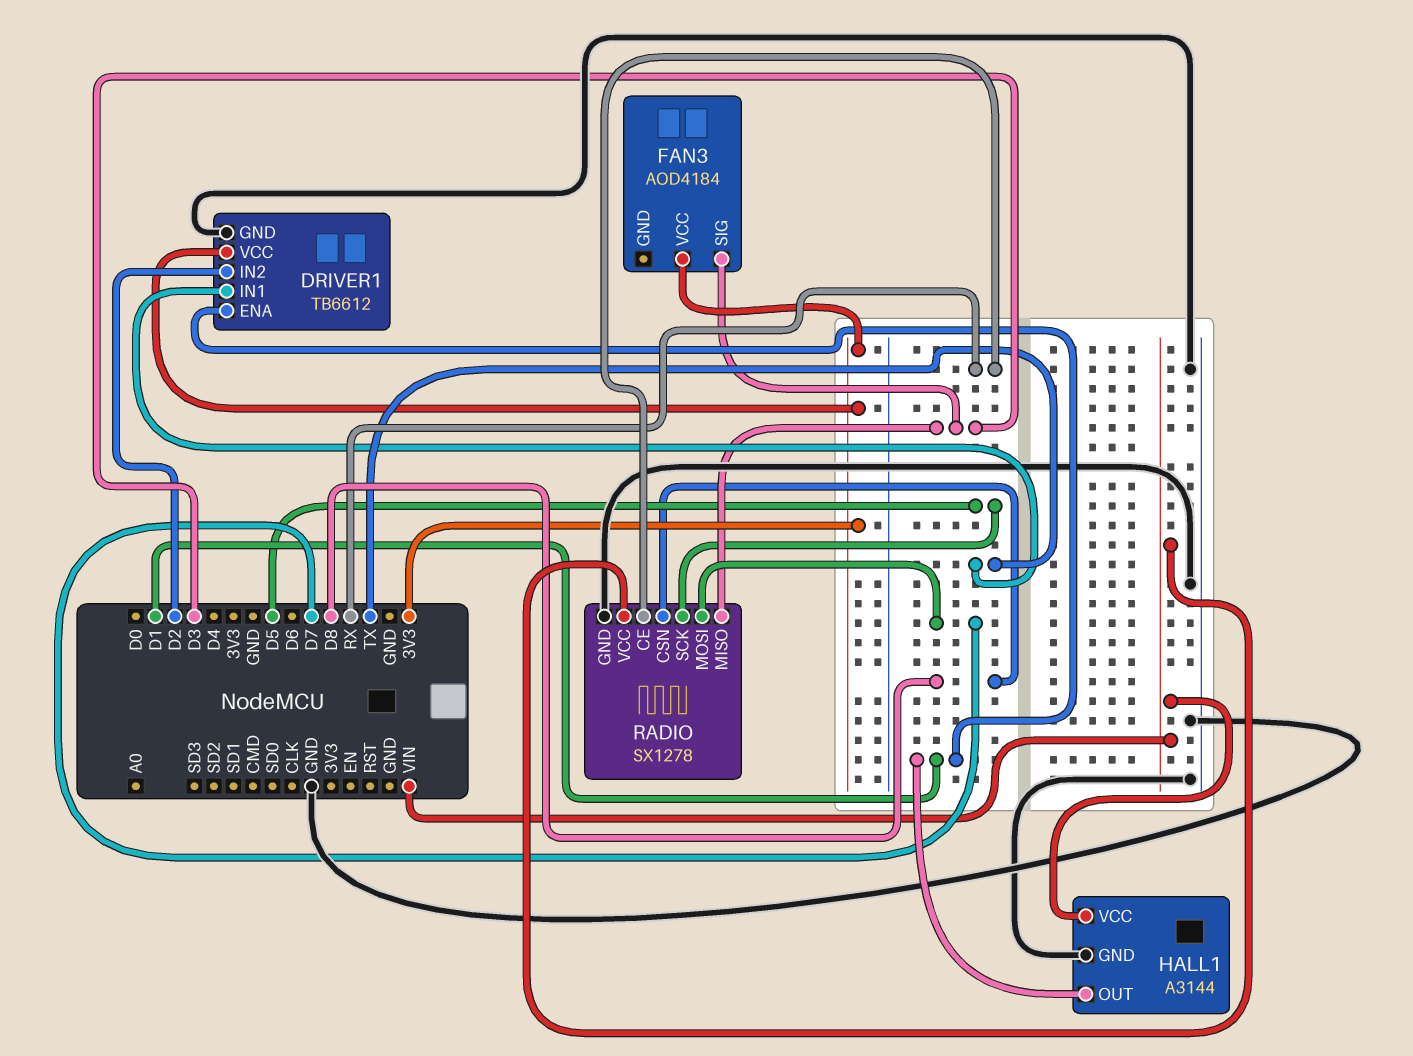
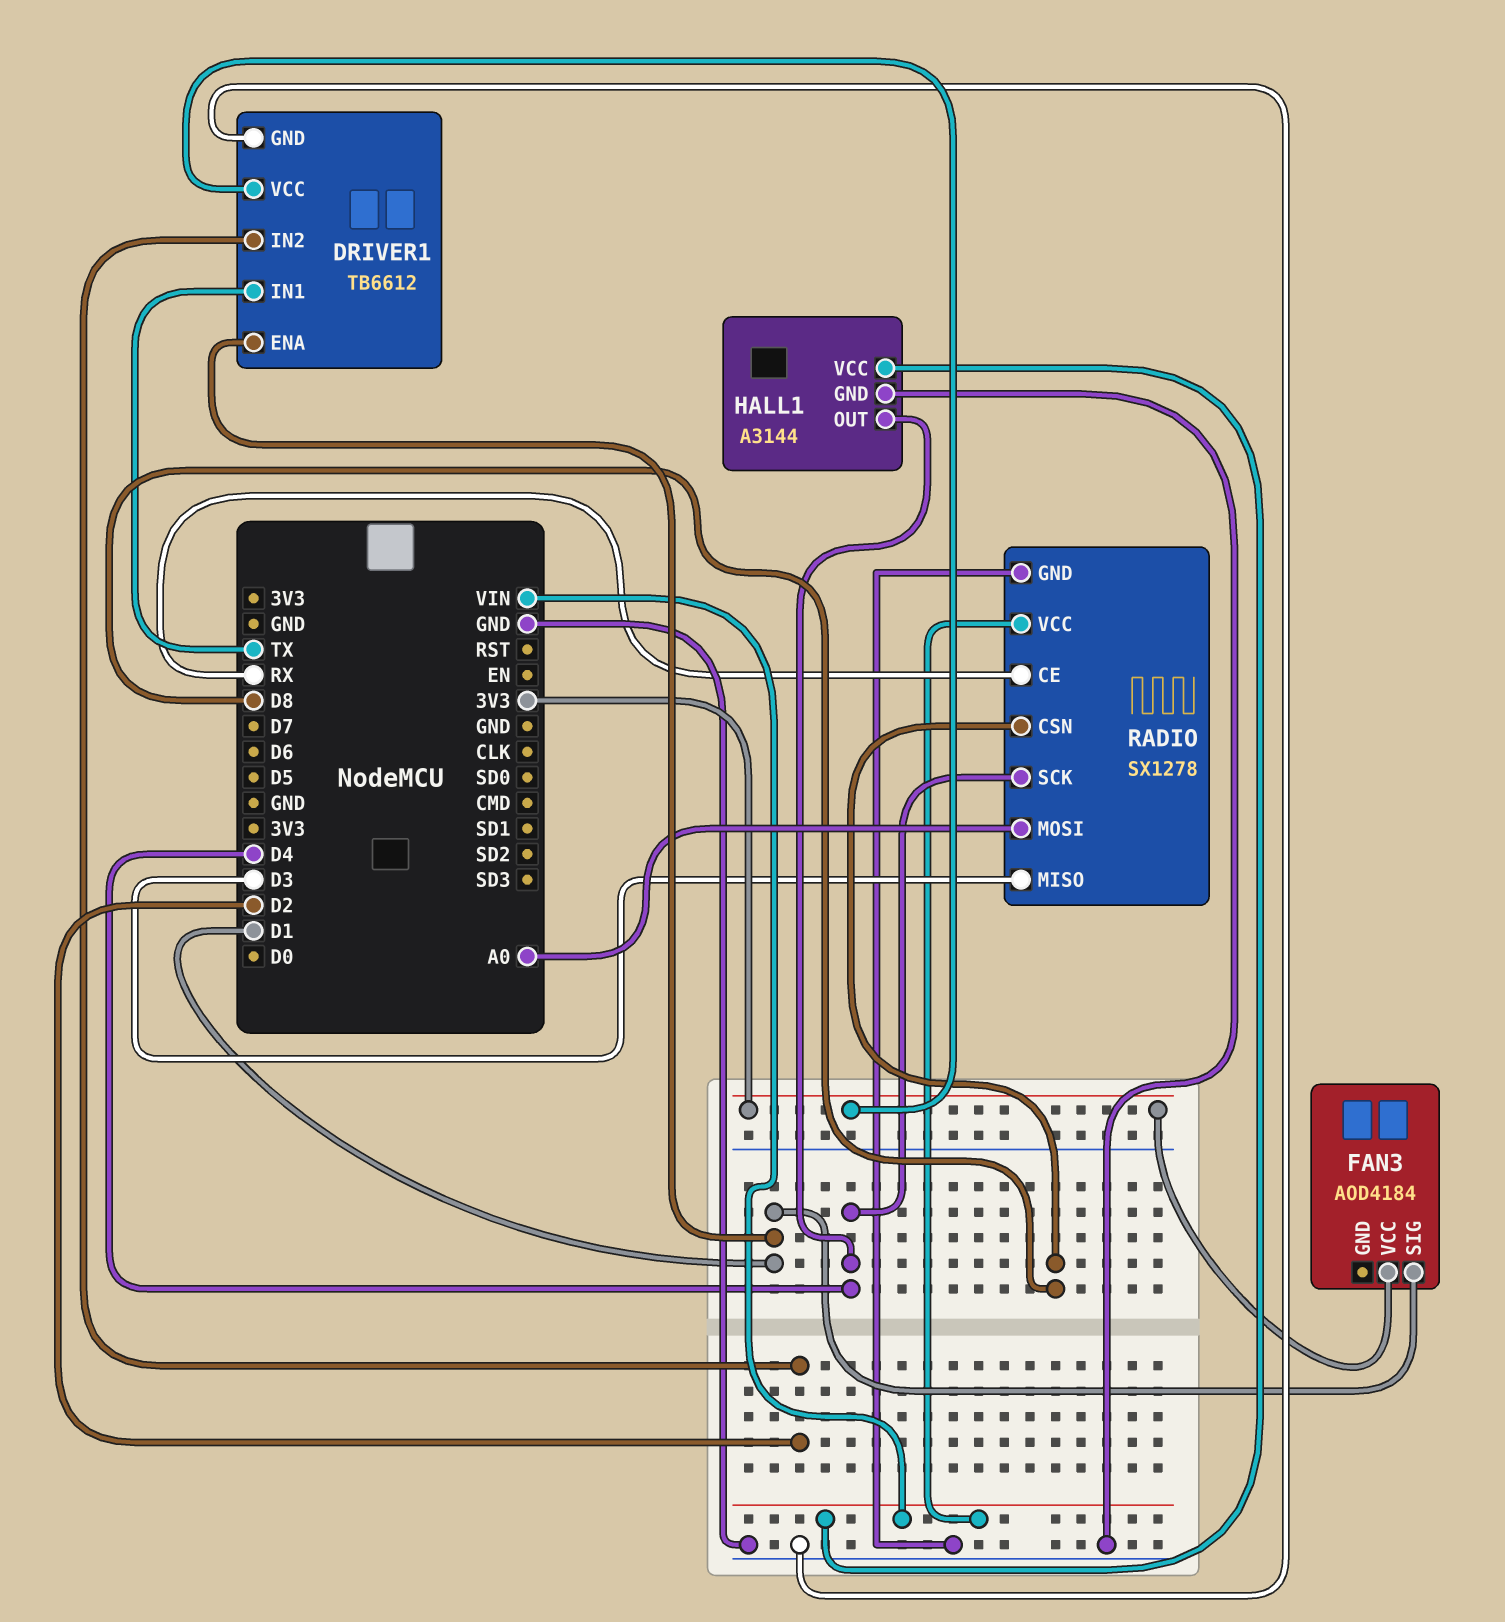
FAN3 pin SIG: D3 -> D1
HALL1 pin OUT: D1 -> D4
RADIO pin MOSI: D7 -> A0
RADIO pin SCK: D5 -> D4

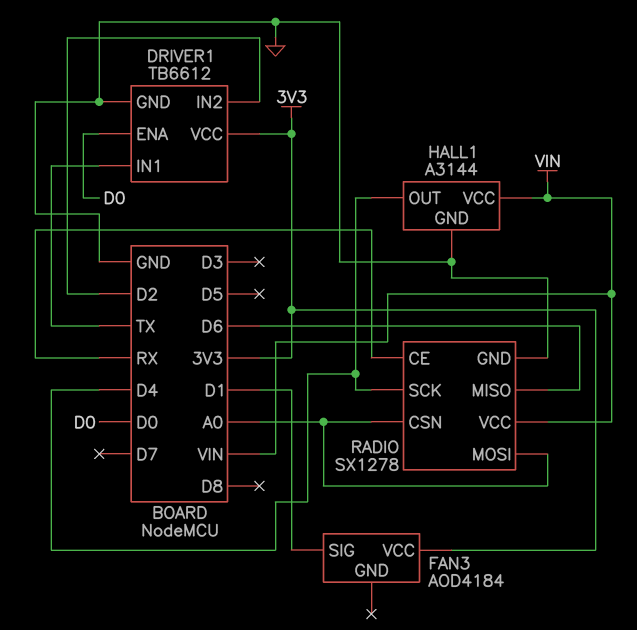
DRIVER1 pin ENA: D1 -> D0
RADIO pin CSN: D8 -> A0
RADIO pin MISO: D3 -> D6

